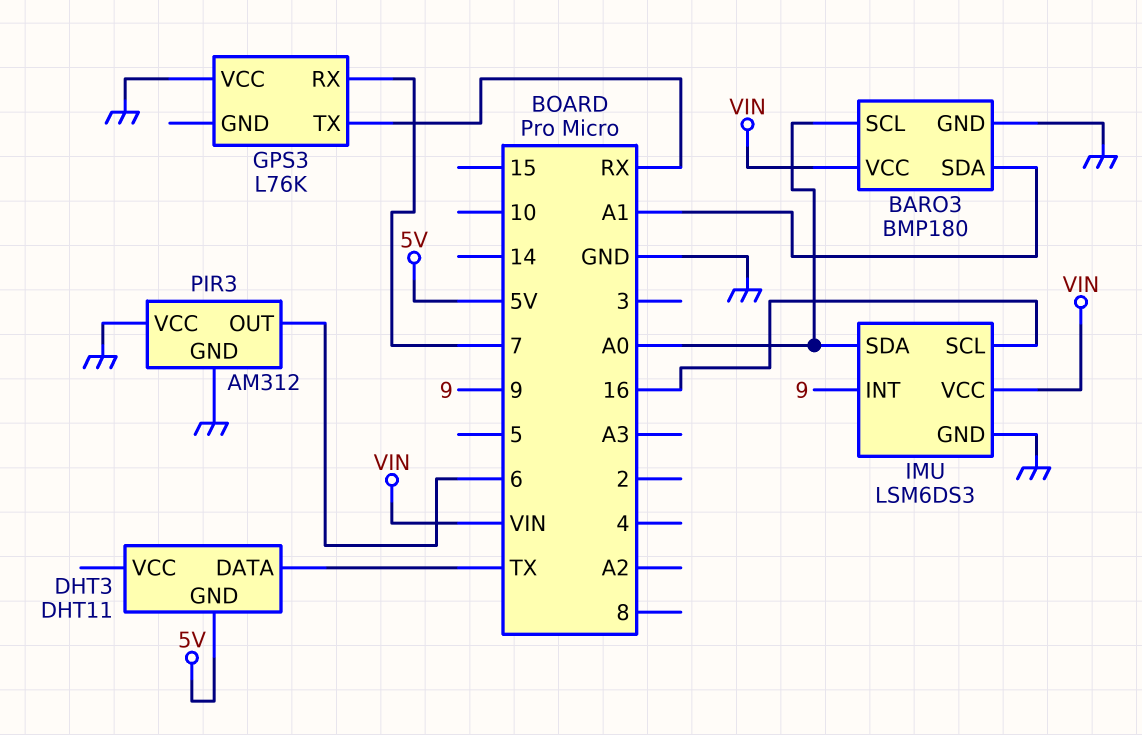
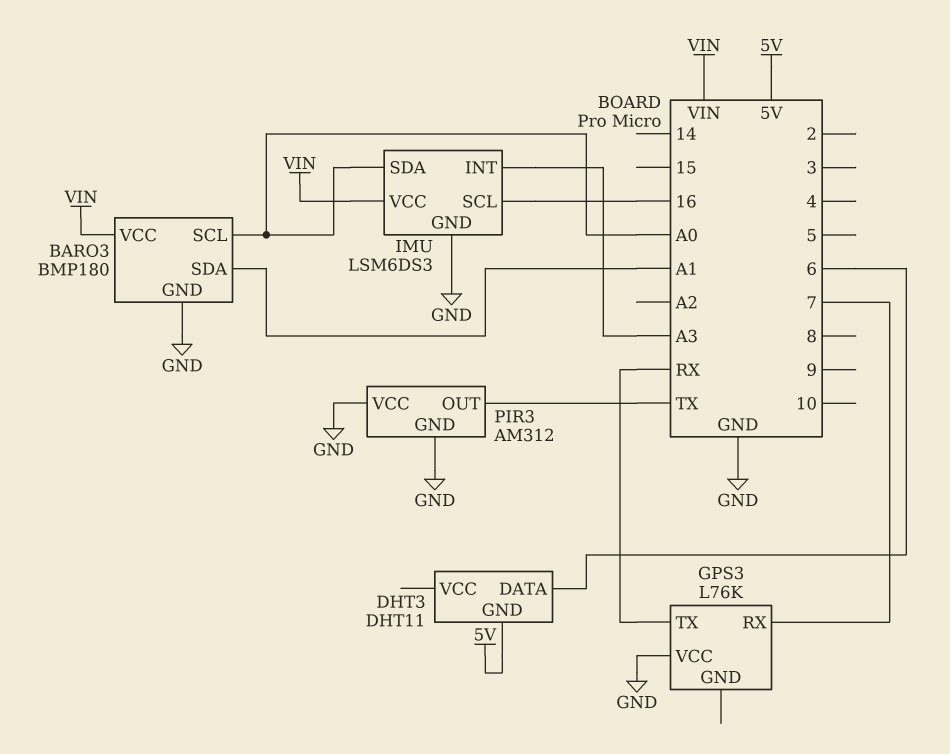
DHT3 pin DATA: TX -> 6
IMU pin INT: 9 -> A3
PIR3 pin OUT: 6 -> TX

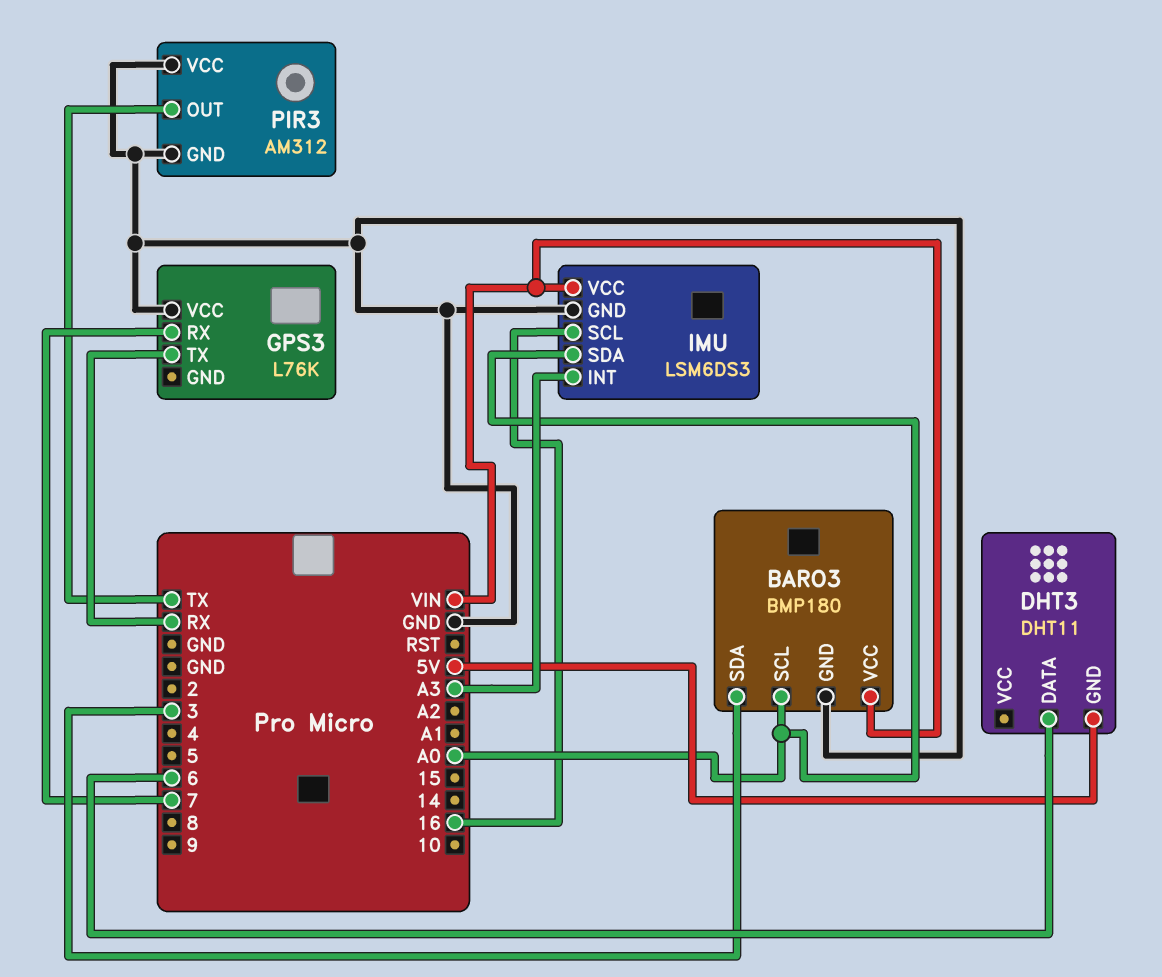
BARO3 pin SDA: A1 -> 3

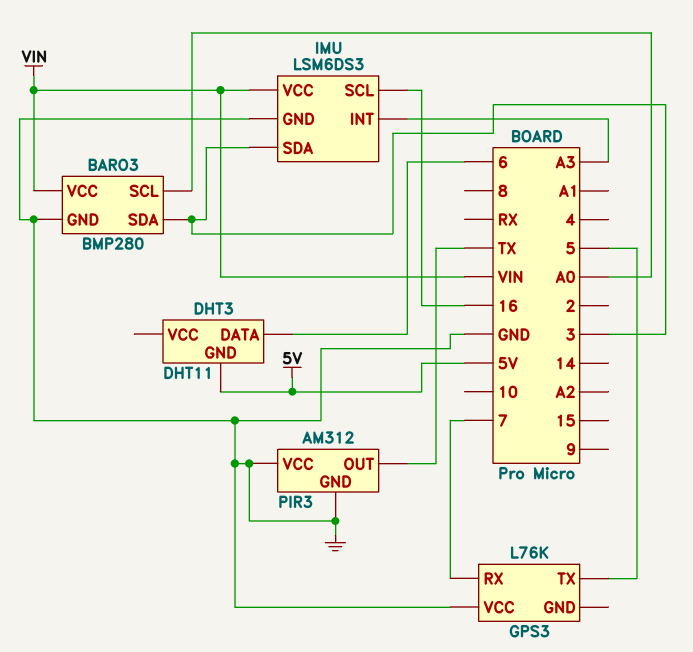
BARO3: BMP180 -> BMP280
GPS3 pin TX: RX -> 5
IMU pin SDA: A0 -> 3

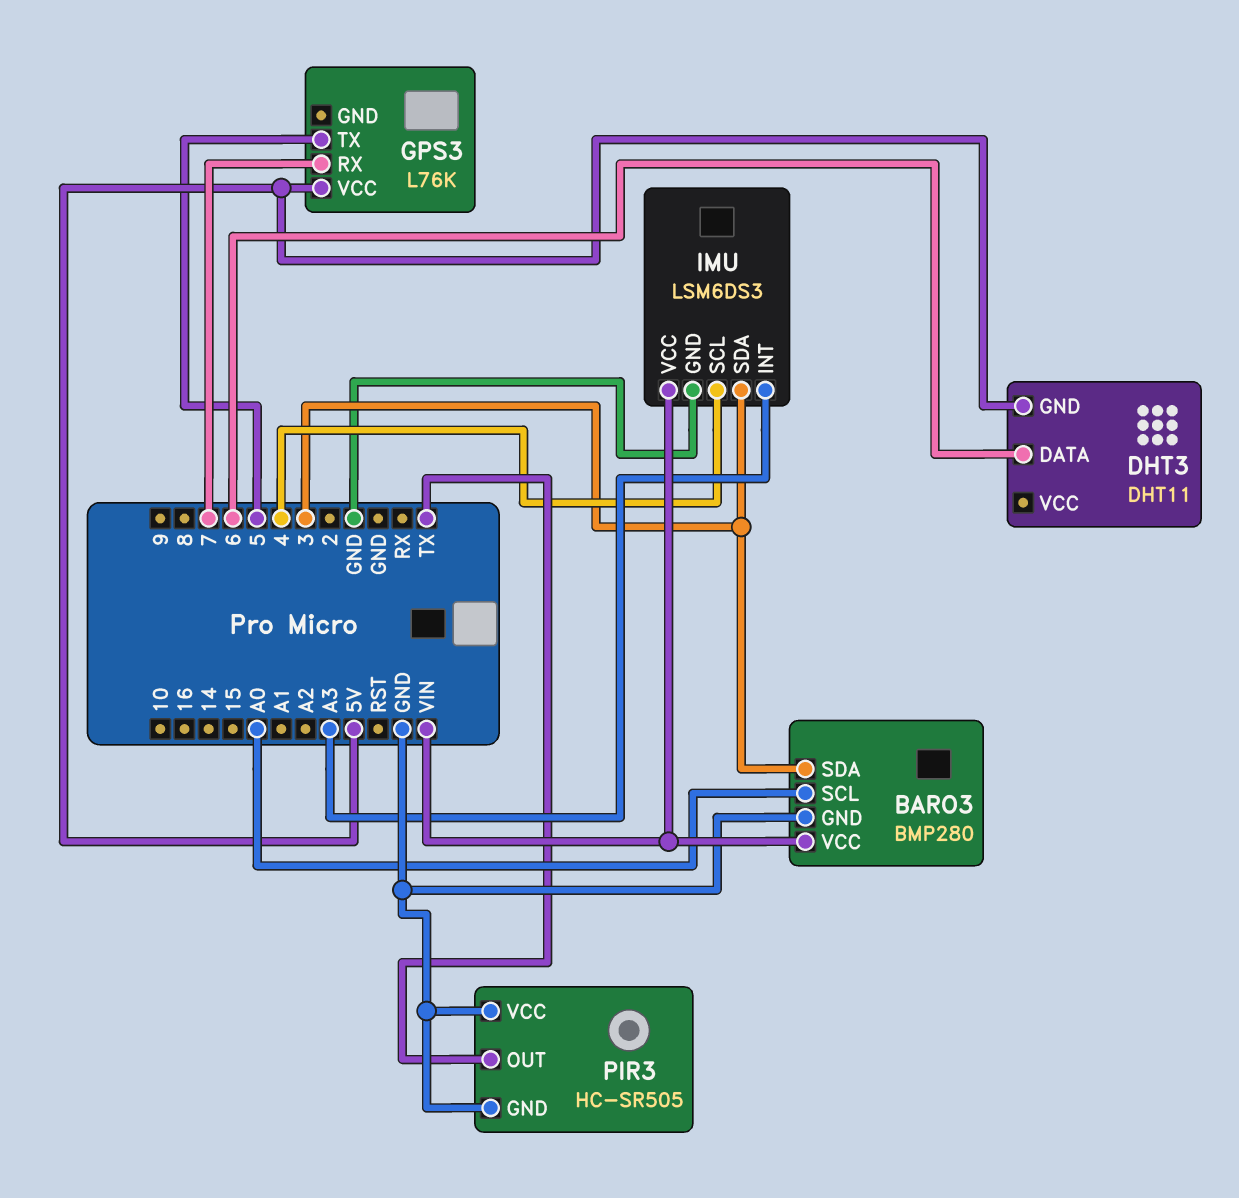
GPS3 pin VCC: GND -> 5V
IMU pin SCL: 16 -> 4
PIR3: AM312 -> HC-SR505

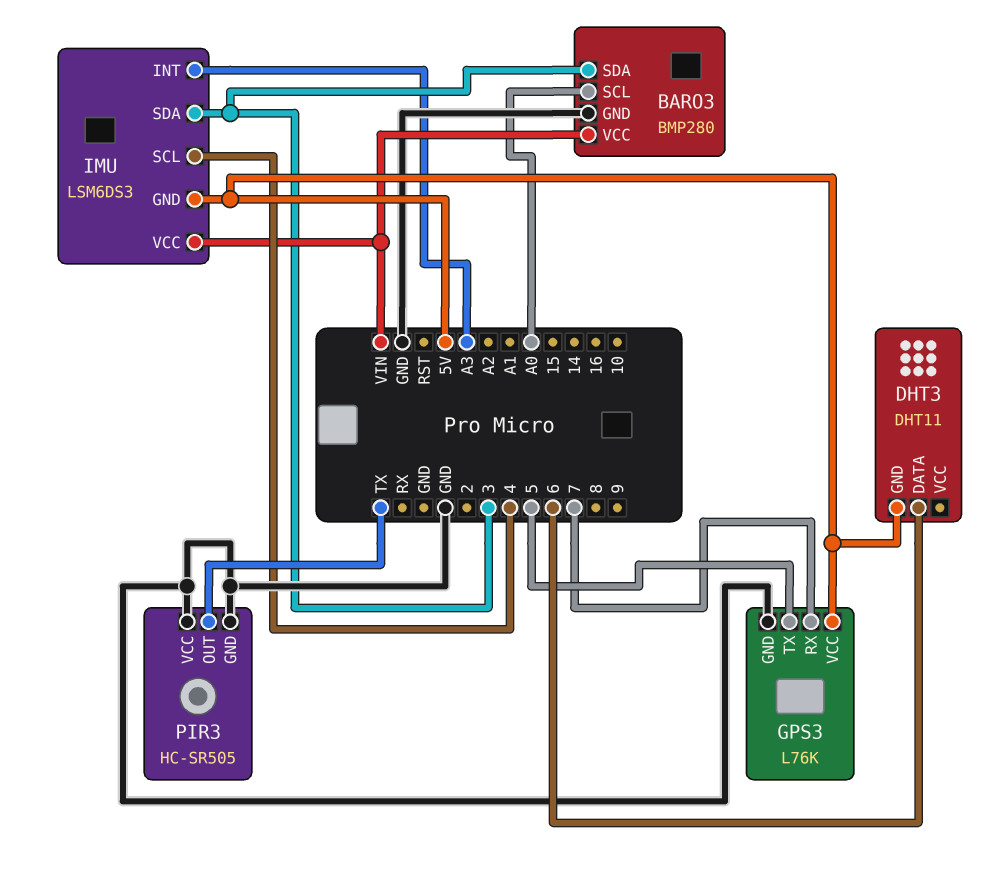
GPS3 pin GND: none -> GND
IMU pin GND: GND -> 5V

